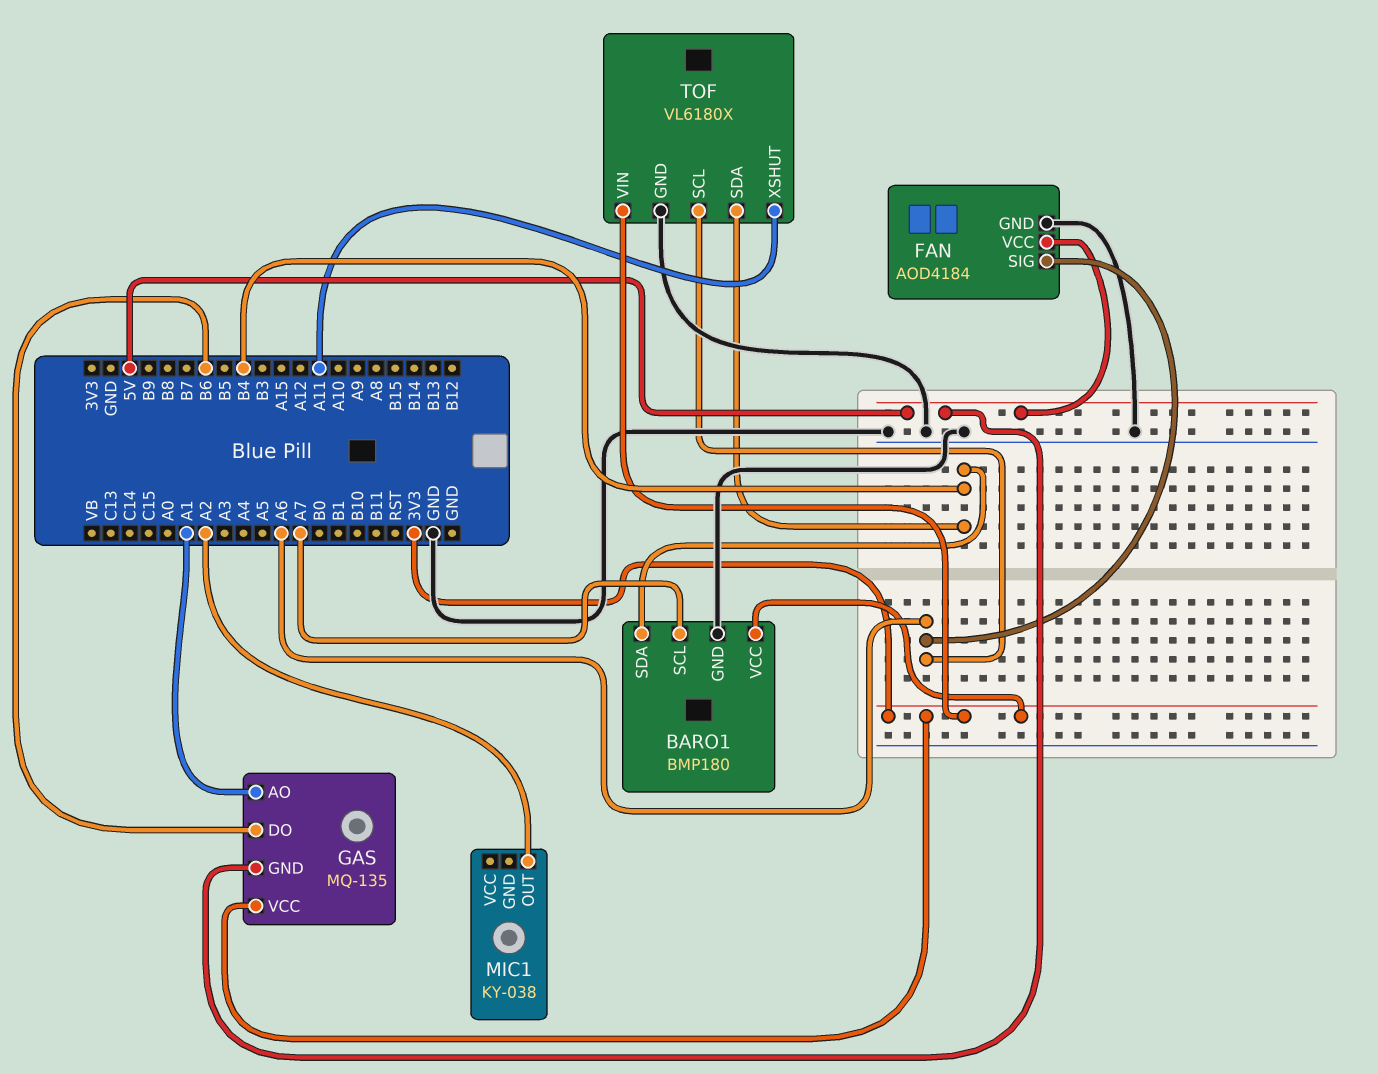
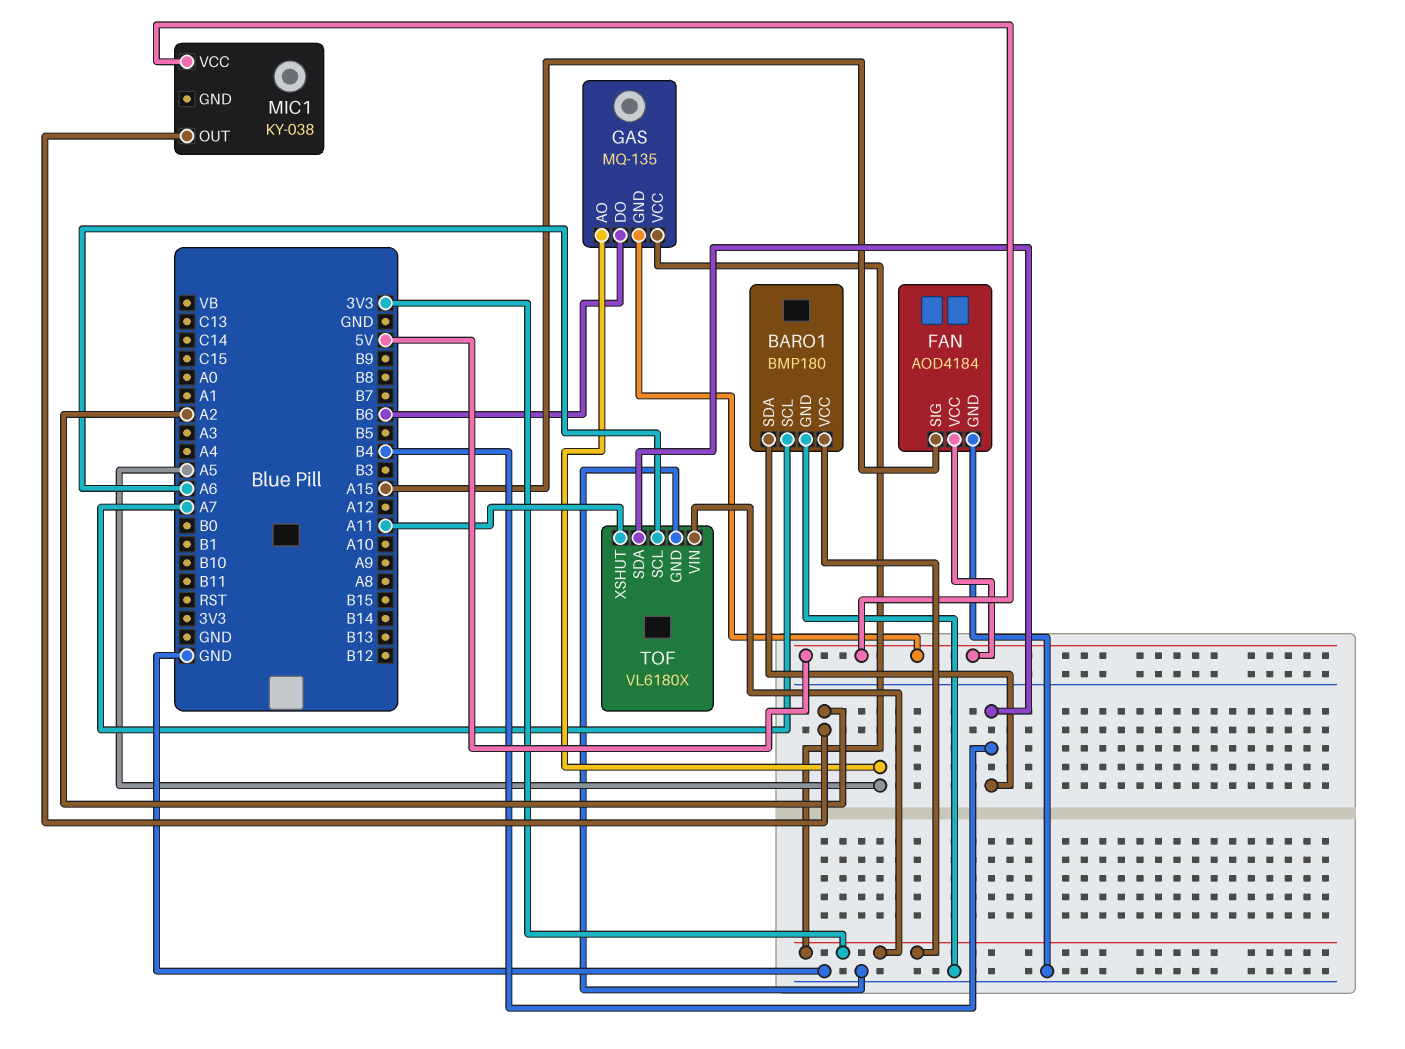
FAN pin SIG: A6 -> A15
GAS pin AO: A1 -> A5
MIC1 pin VCC: none -> 5V

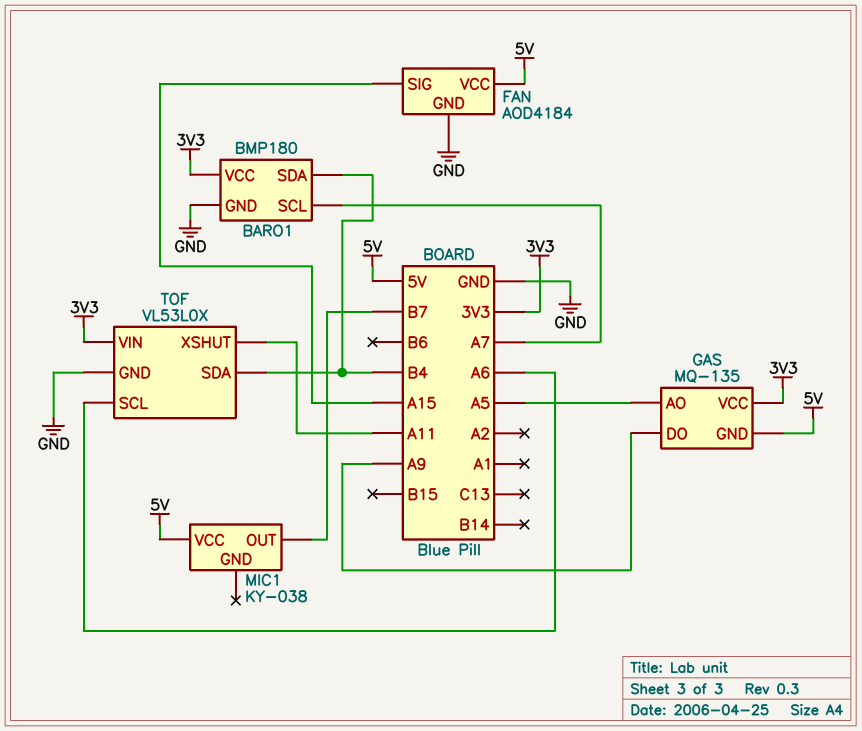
GAS pin DO: B6 -> A9
MIC1 pin OUT: A2 -> B7
TOF: VL6180X -> VL53L0X

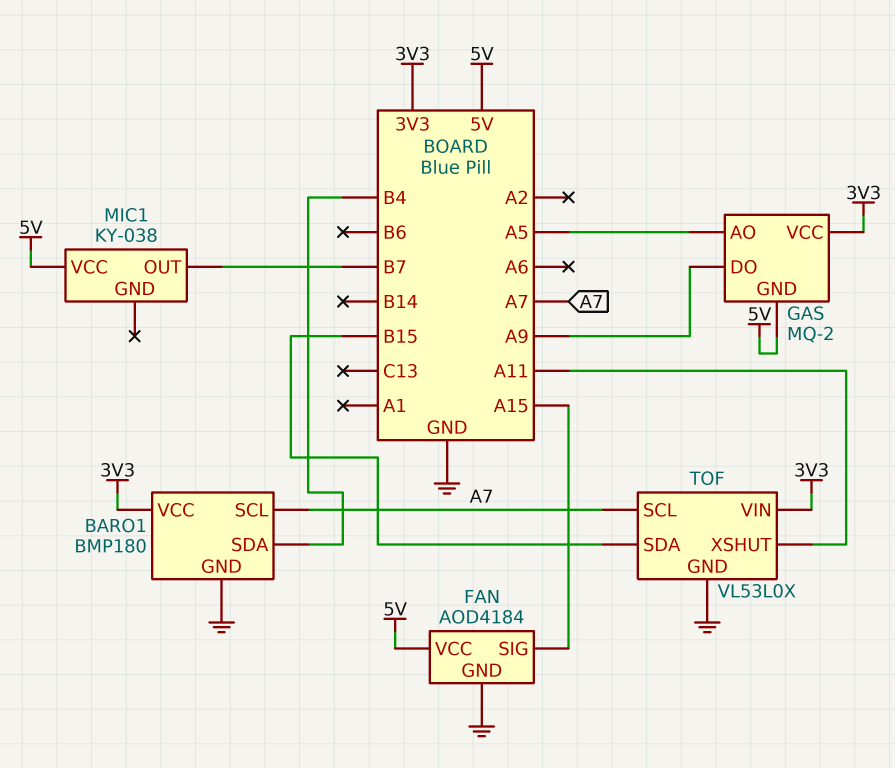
GAS: MQ-135 -> MQ-2
TOF pin SCL: A6 -> A7
TOF pin SDA: B4 -> B15

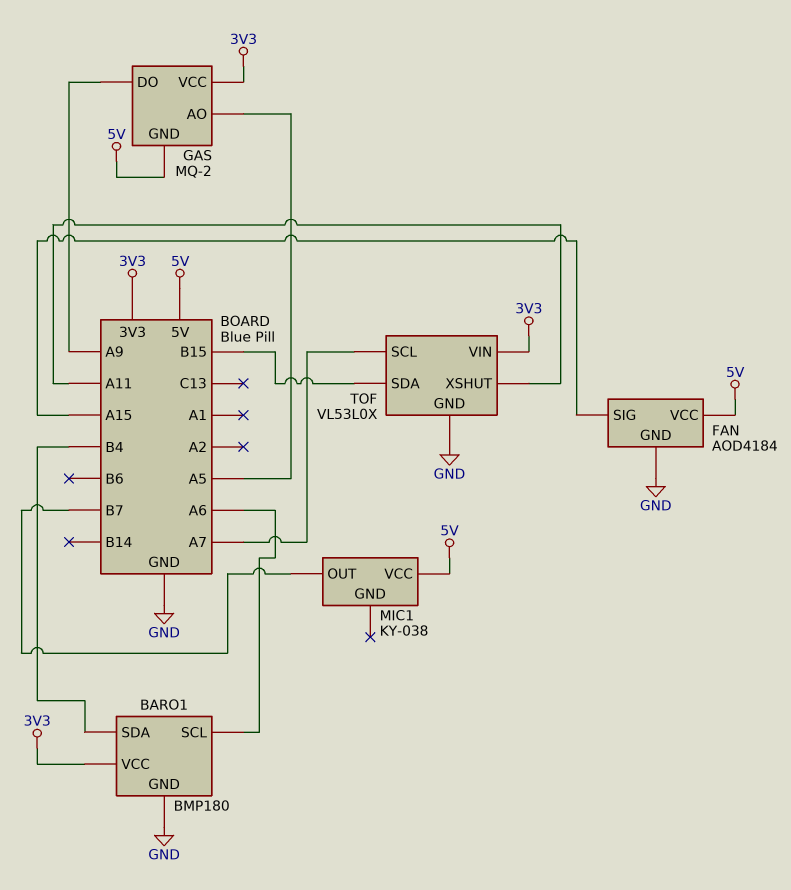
BARO1 pin SCL: A7 -> A6

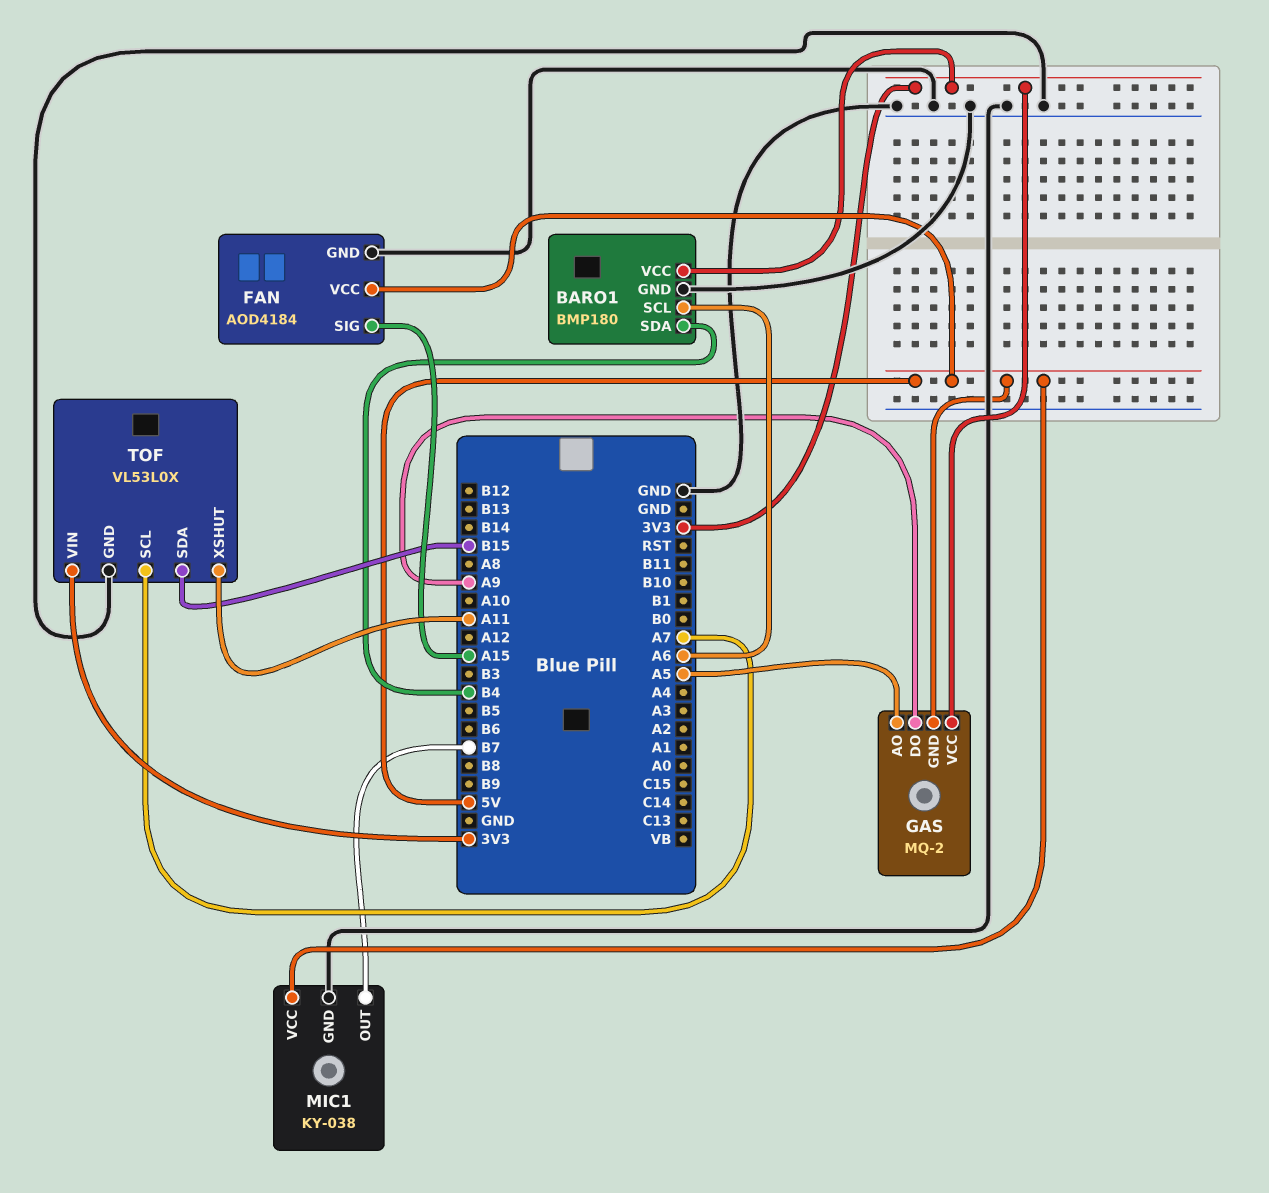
MIC1 pin GND: none -> GND

